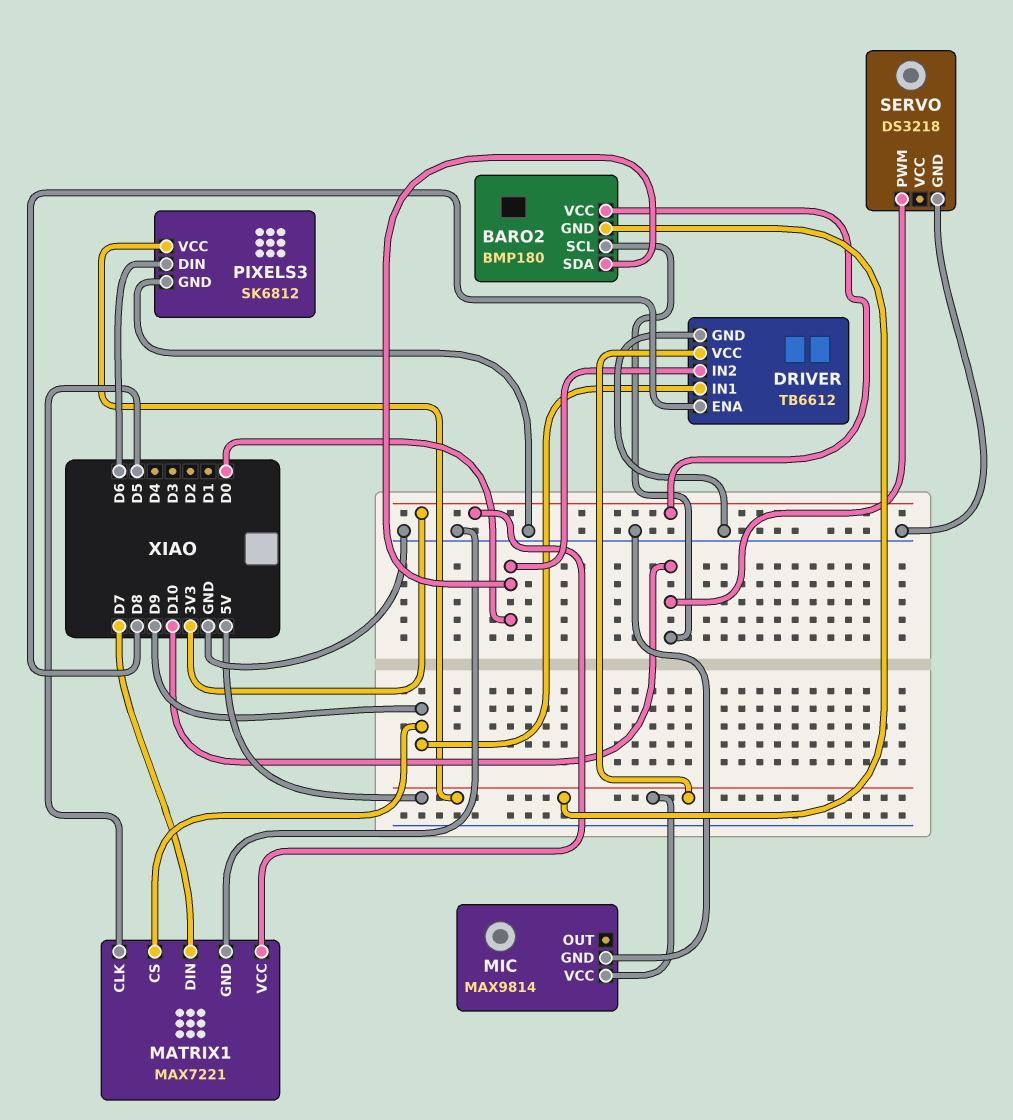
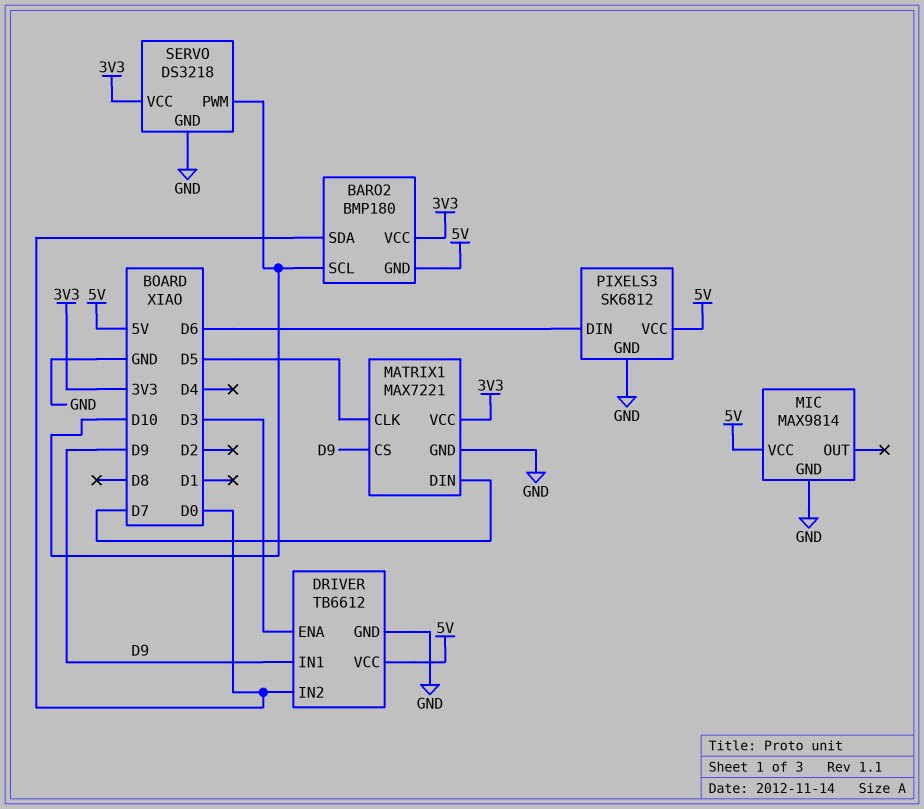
DRIVER pin ENA: D8 -> D3
SERVO pin VCC: none -> 3V3

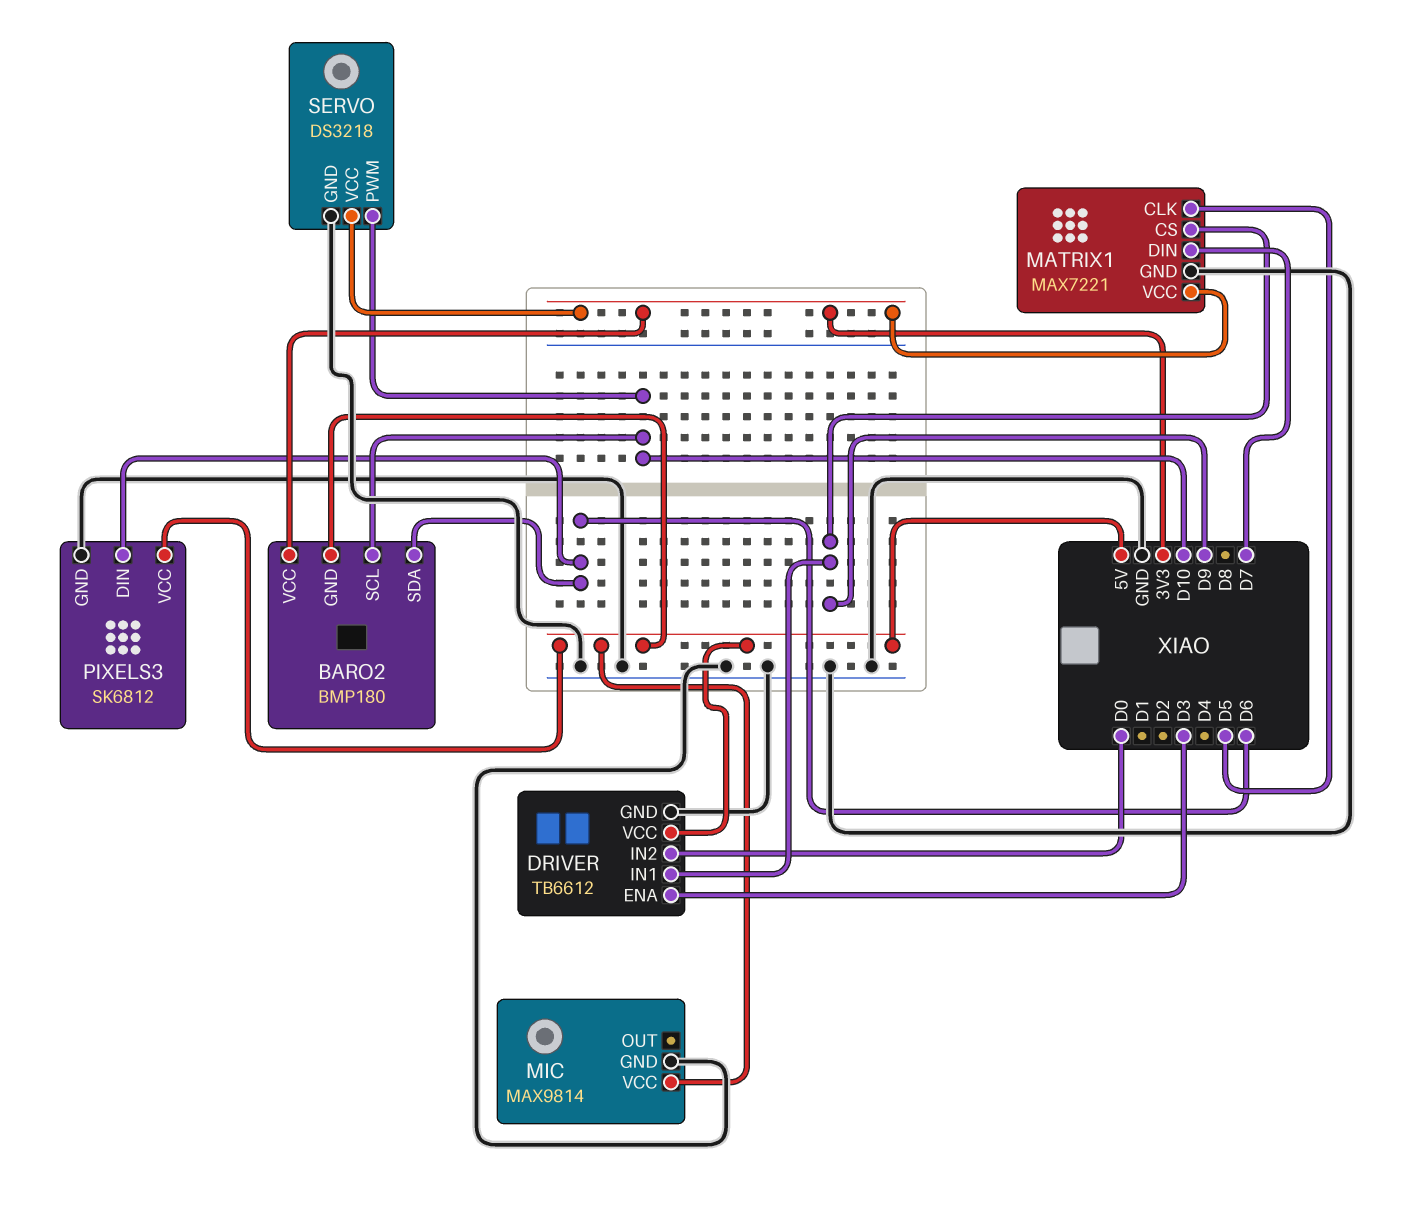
BARO2 pin SDA: D0 -> D6

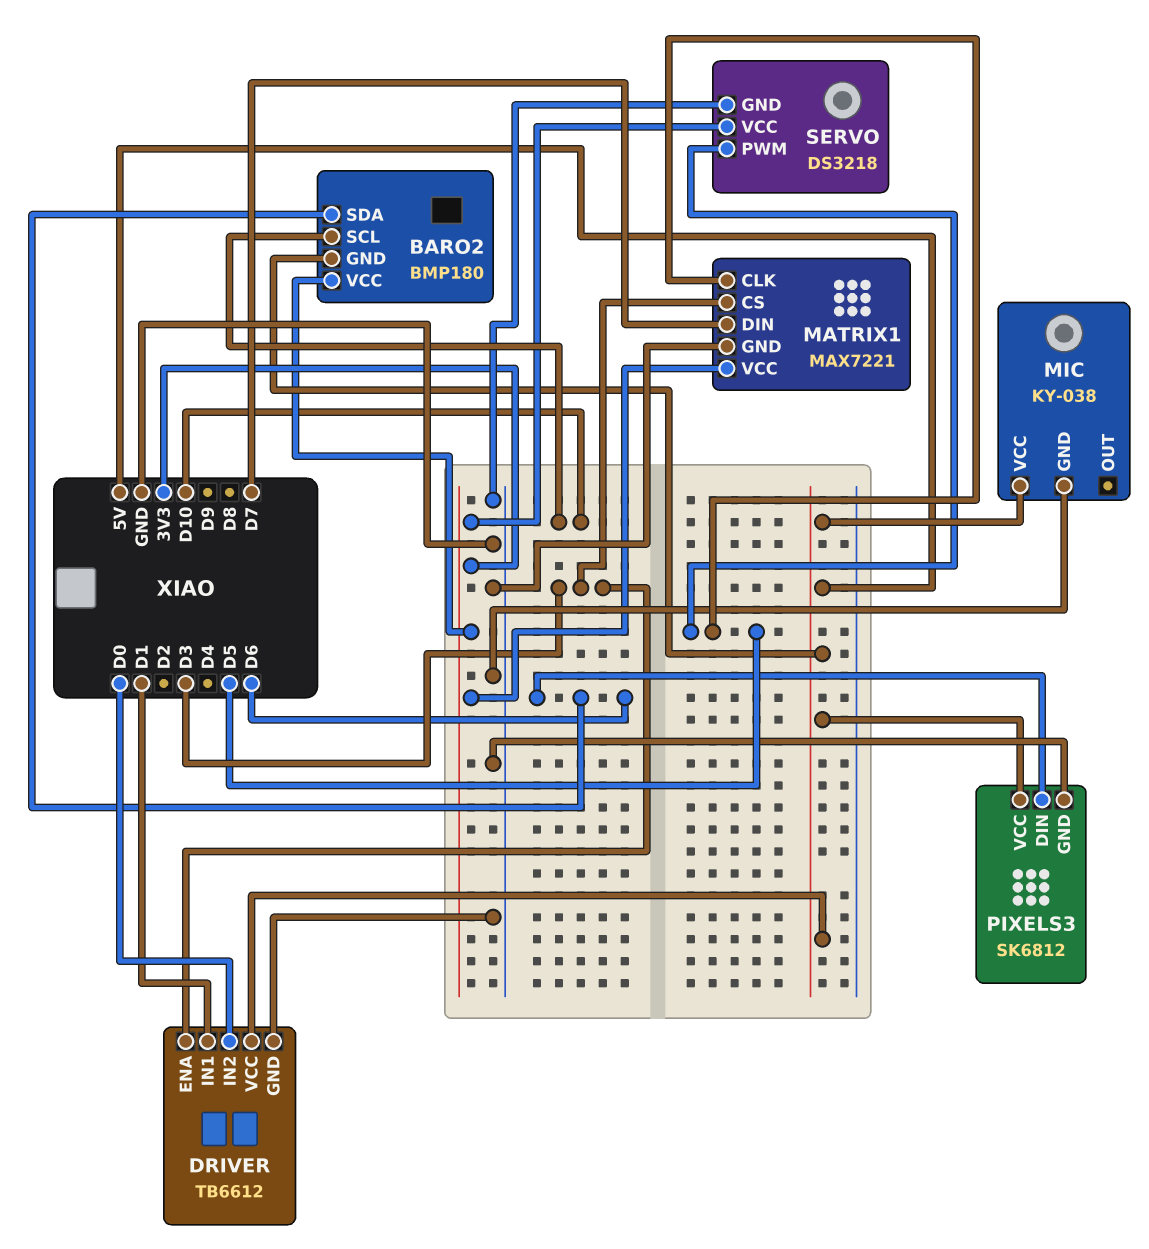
DRIVER pin IN1: D9 -> D1
MATRIX1 pin CS: D9 -> D3
MIC: MAX9814 -> KY-038
SERVO pin PWM: D10 -> D5

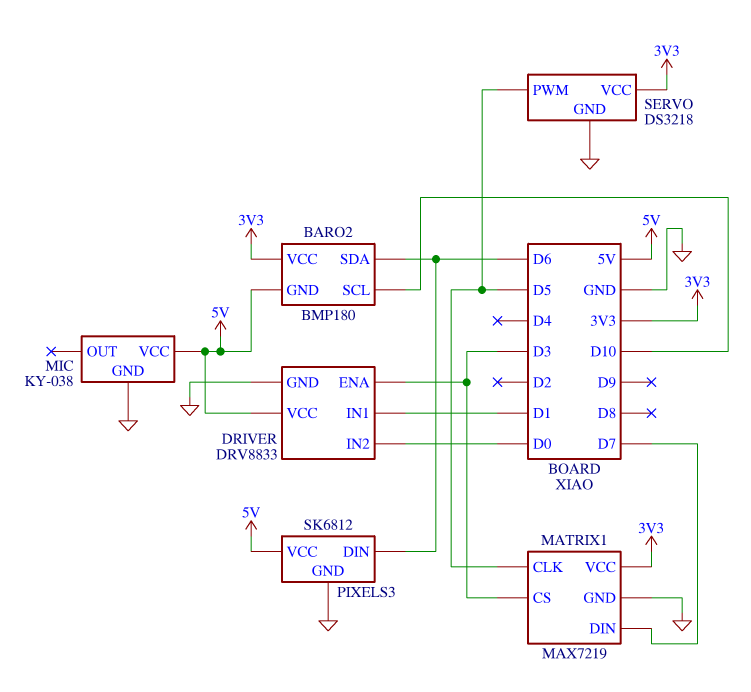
DRIVER: TB6612 -> DRV8833
MATRIX1: MAX7221 -> MAX7219

